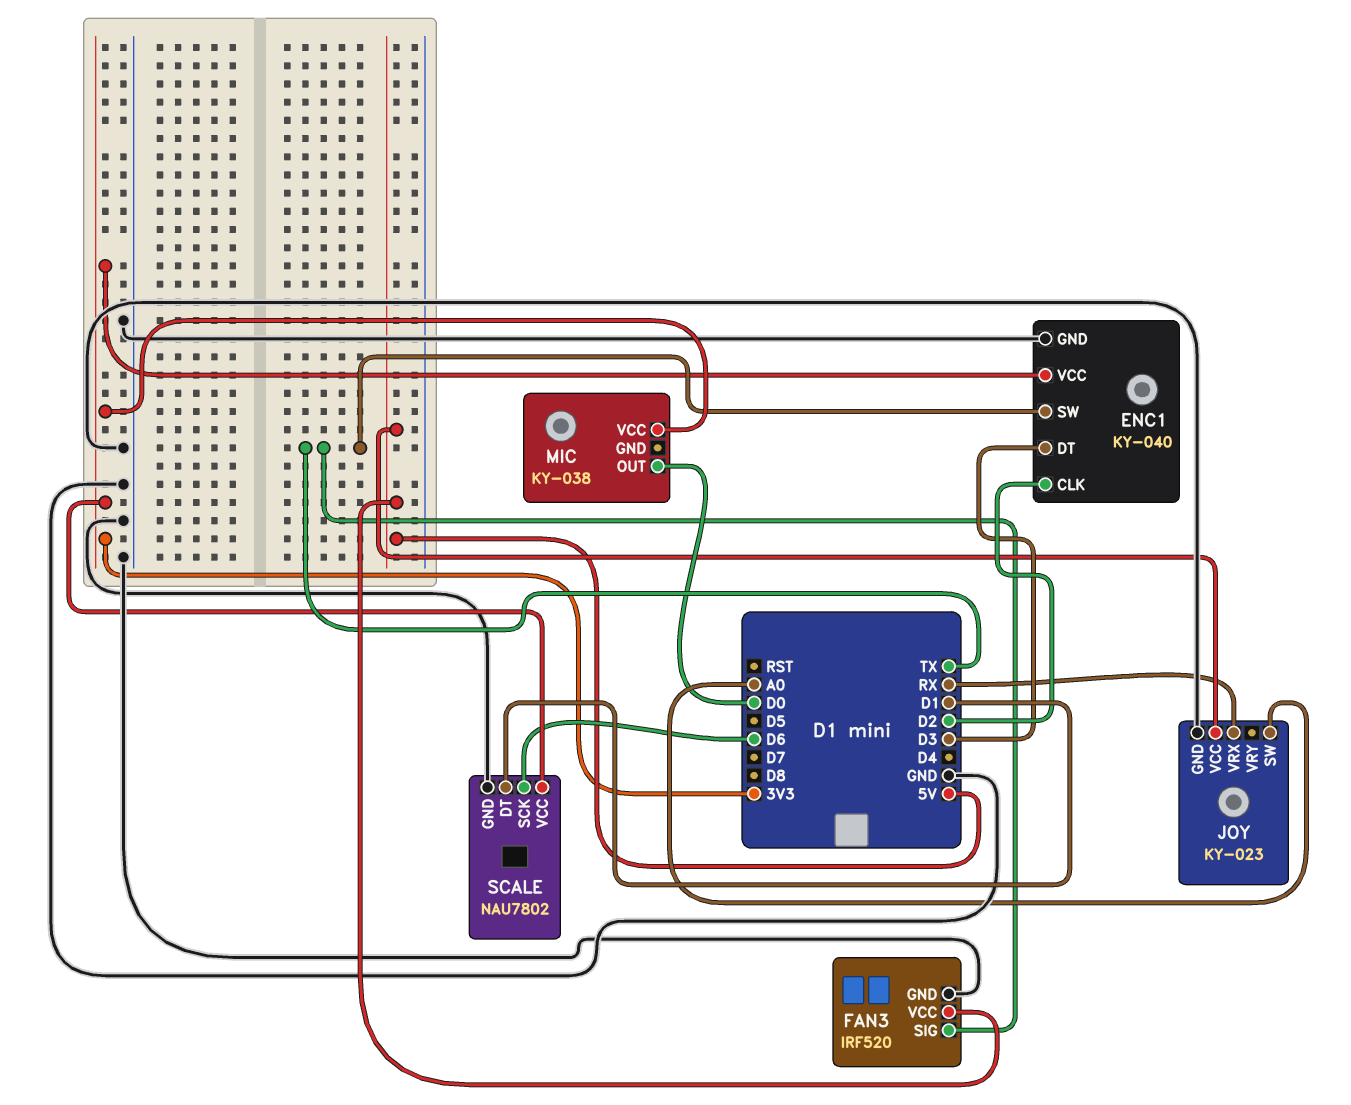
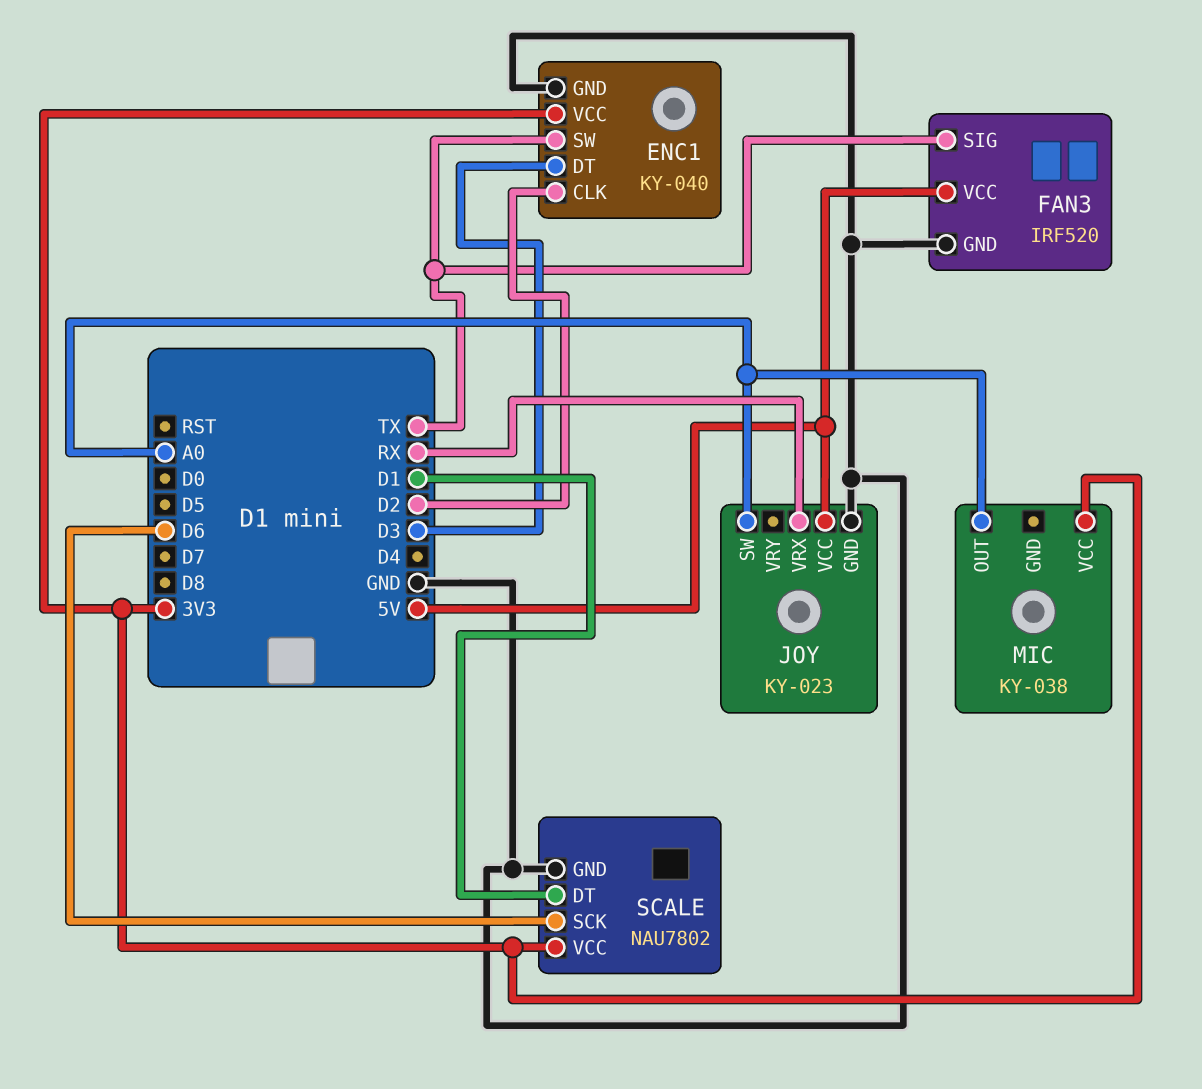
MIC pin OUT: D0 -> A0

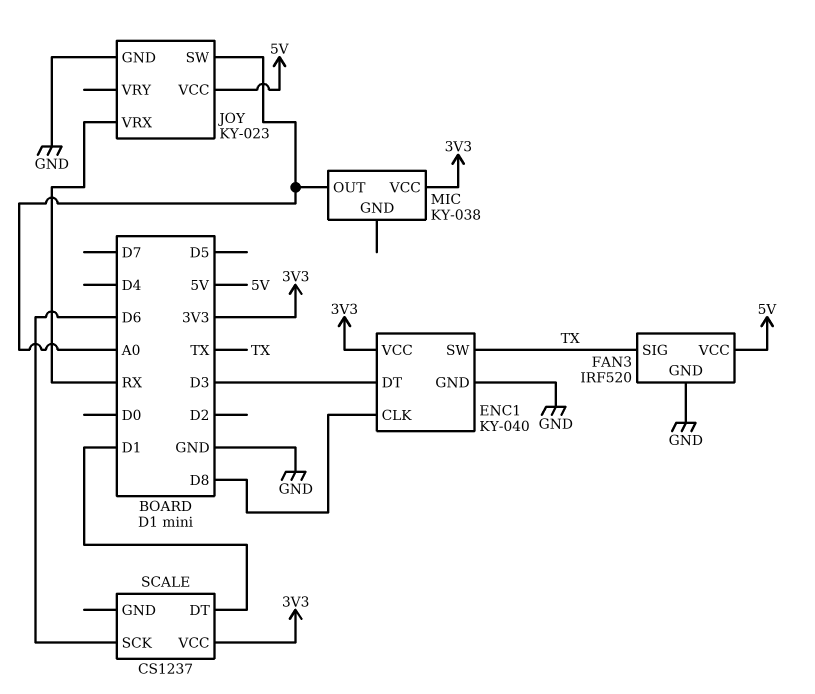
ENC1 pin CLK: D2 -> D8
SCALE: NAU7802 -> CS1237
SCALE pin GND: GND -> none

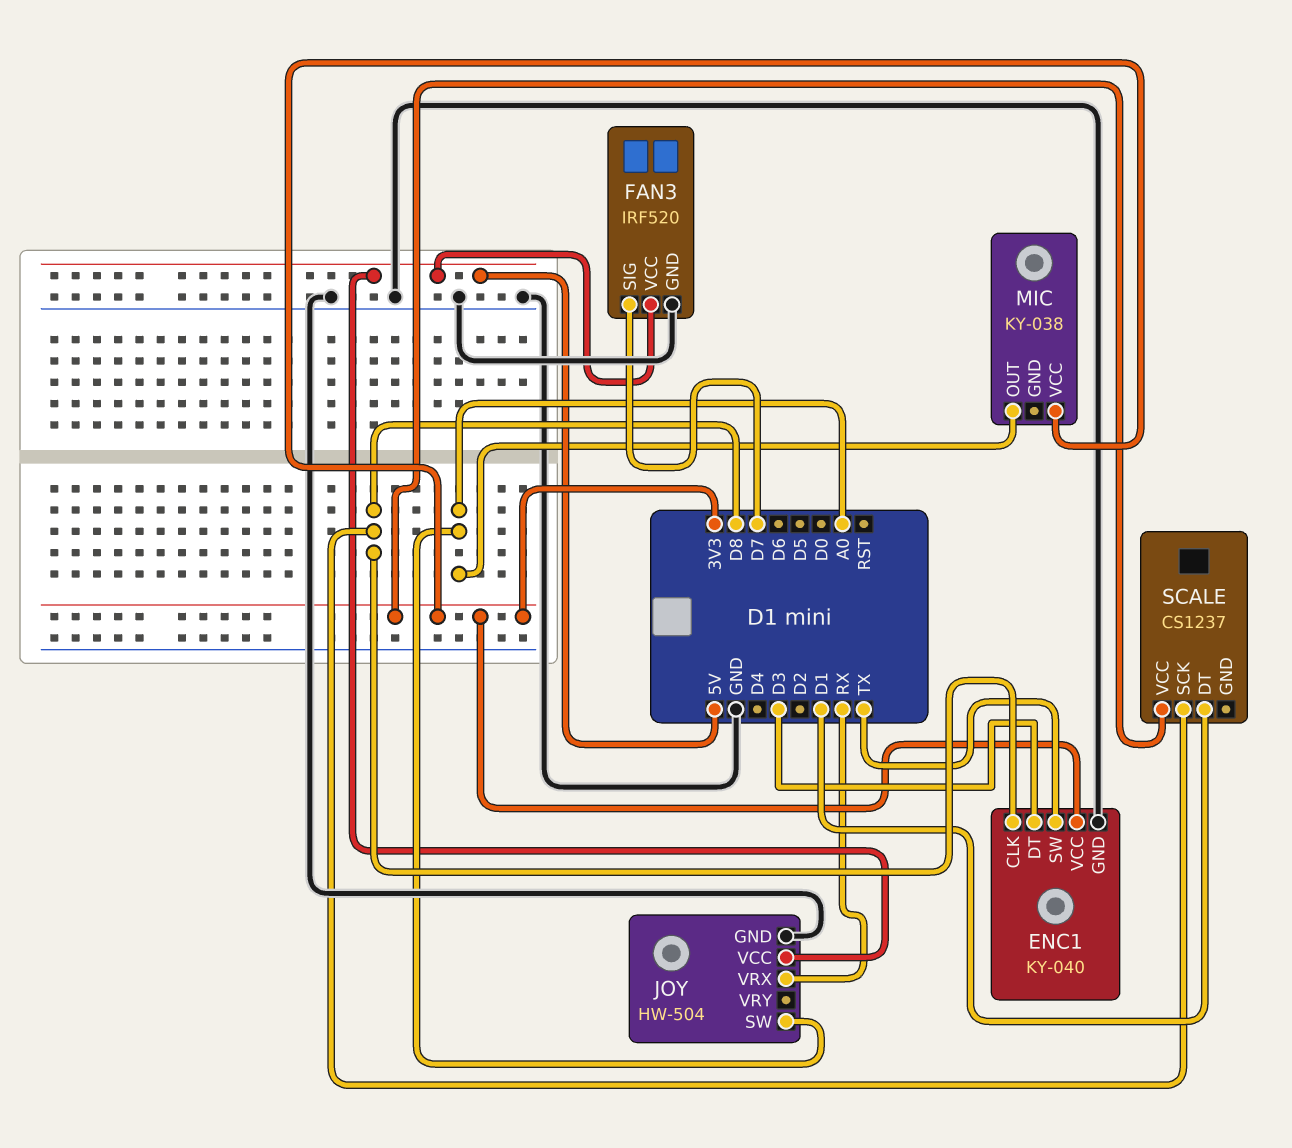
FAN3 pin SIG: TX -> D7
JOY: KY-023 -> HW-504
SCALE pin SCK: D6 -> D8

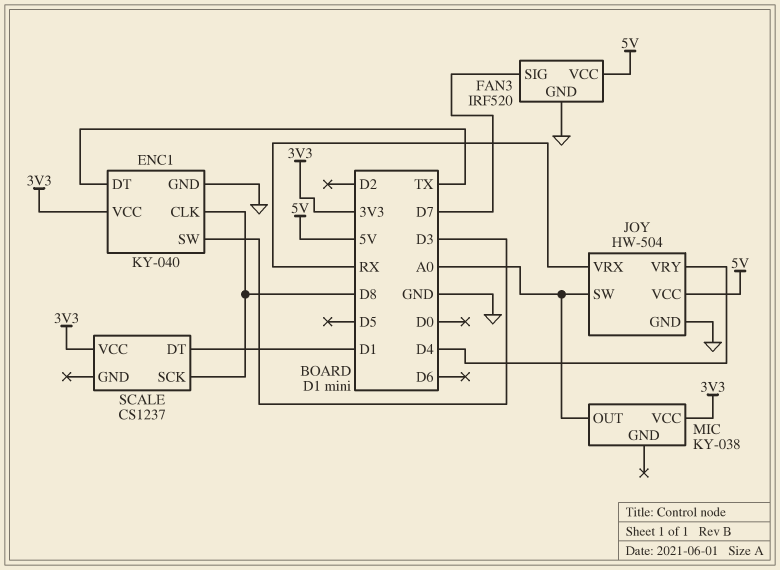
ENC1 pin DT: D3 -> TX
ENC1 pin SW: TX -> D3
JOY pin VRY: none -> D4

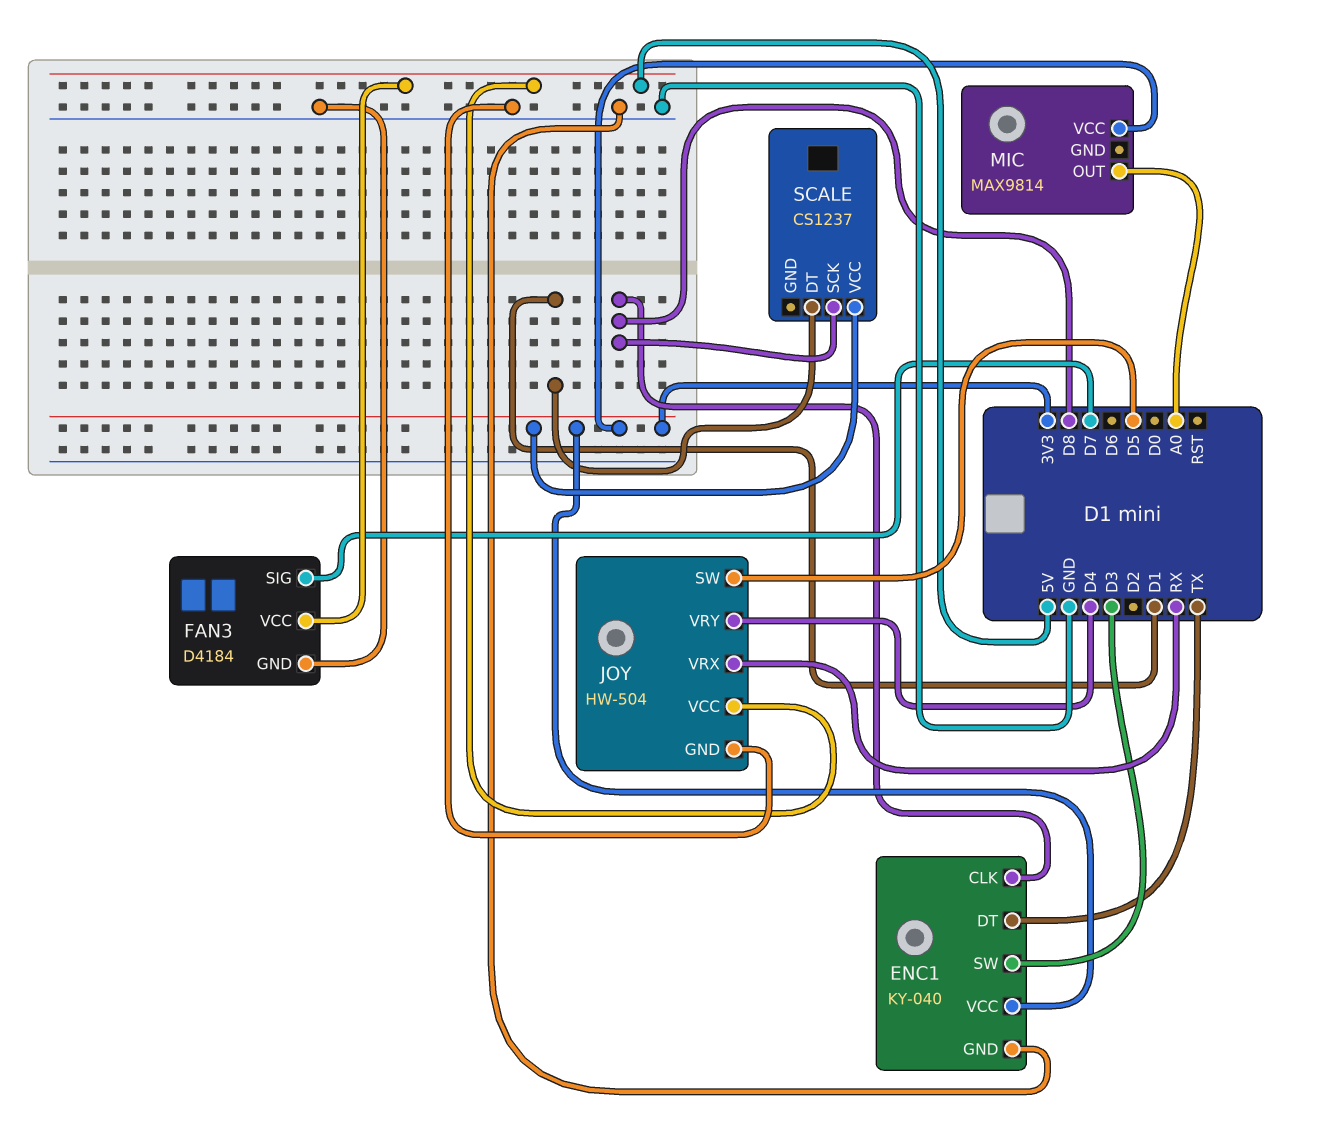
FAN3: IRF520 -> D4184
JOY pin SW: A0 -> D5
MIC: KY-038 -> MAX9814

